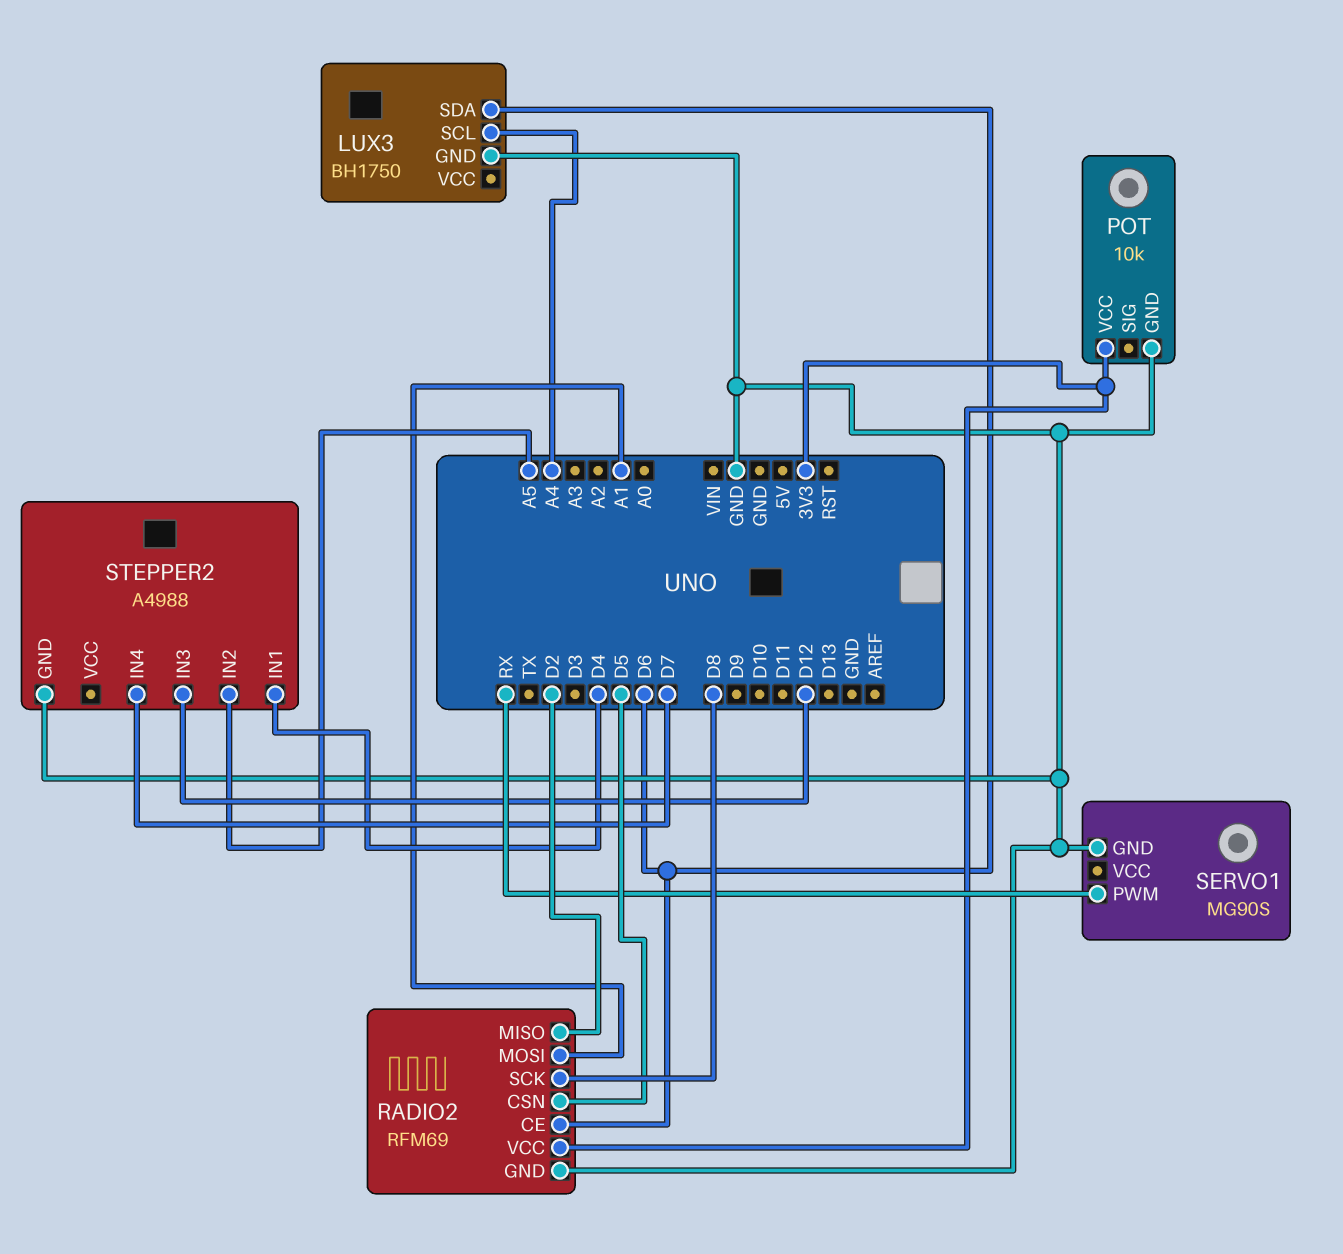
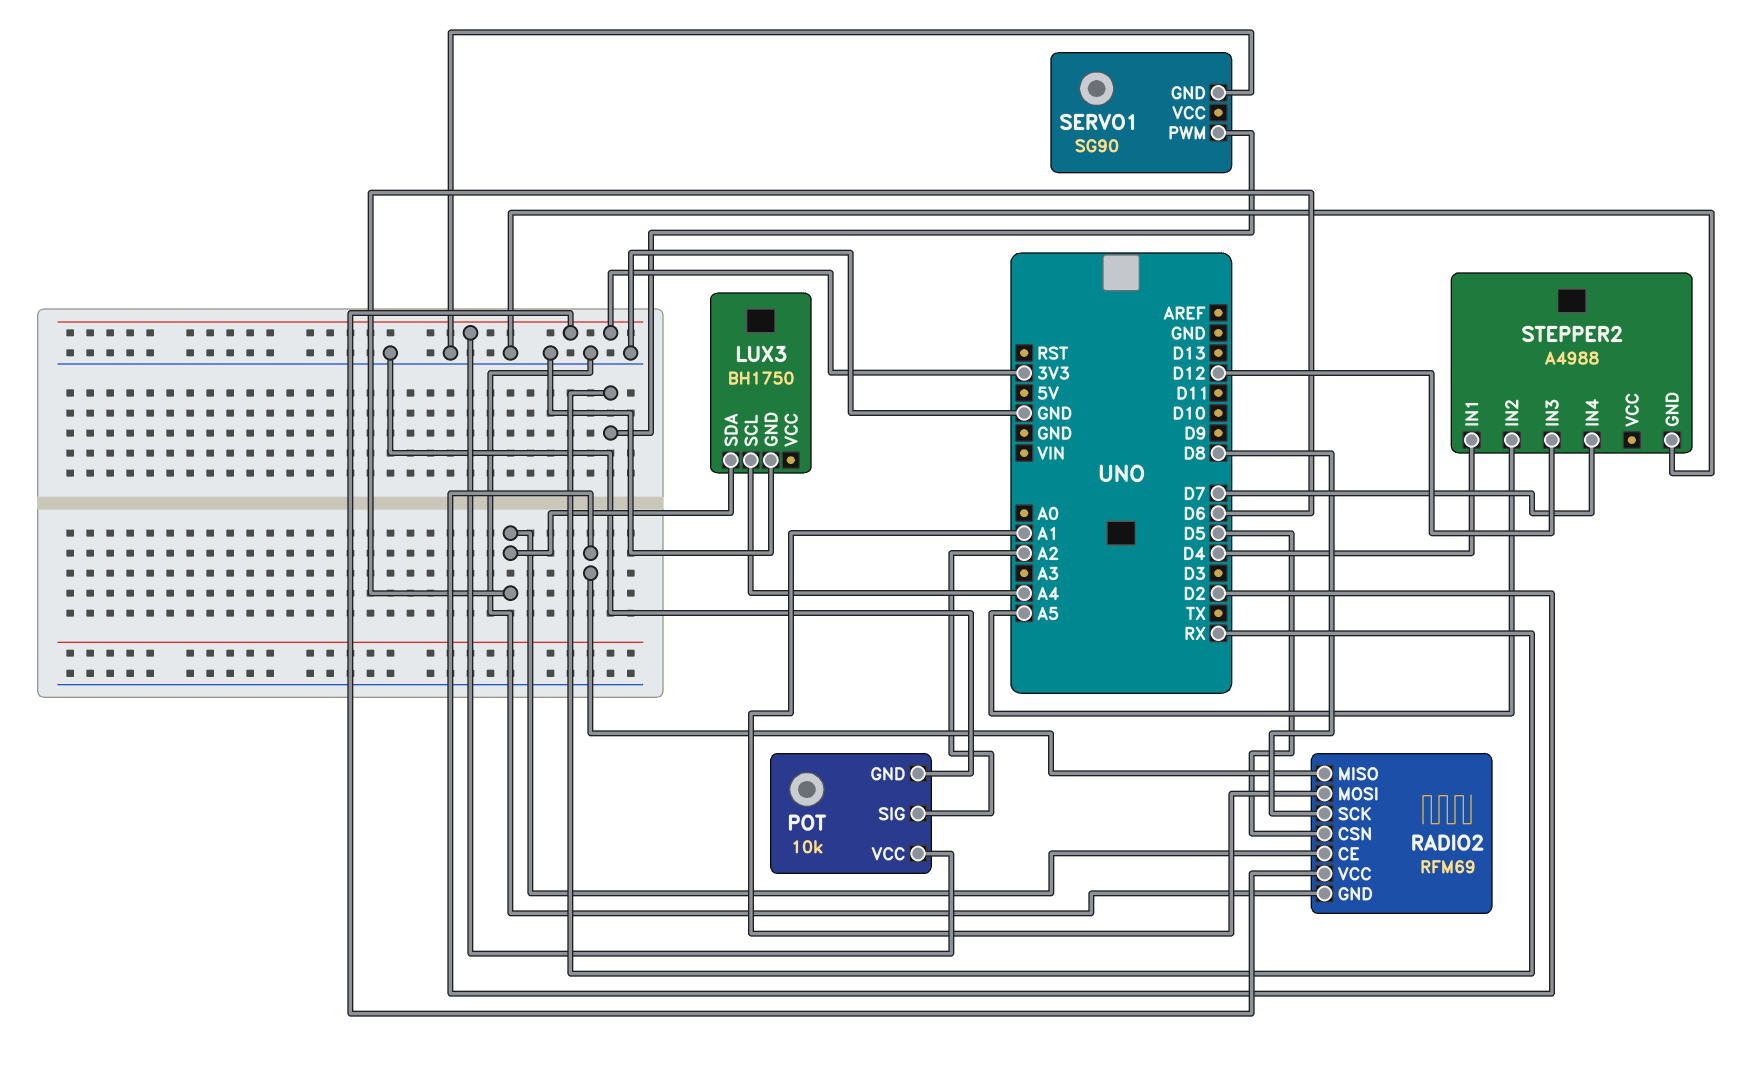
POT pin SIG: none -> A2
SERVO1: MG90S -> SG90

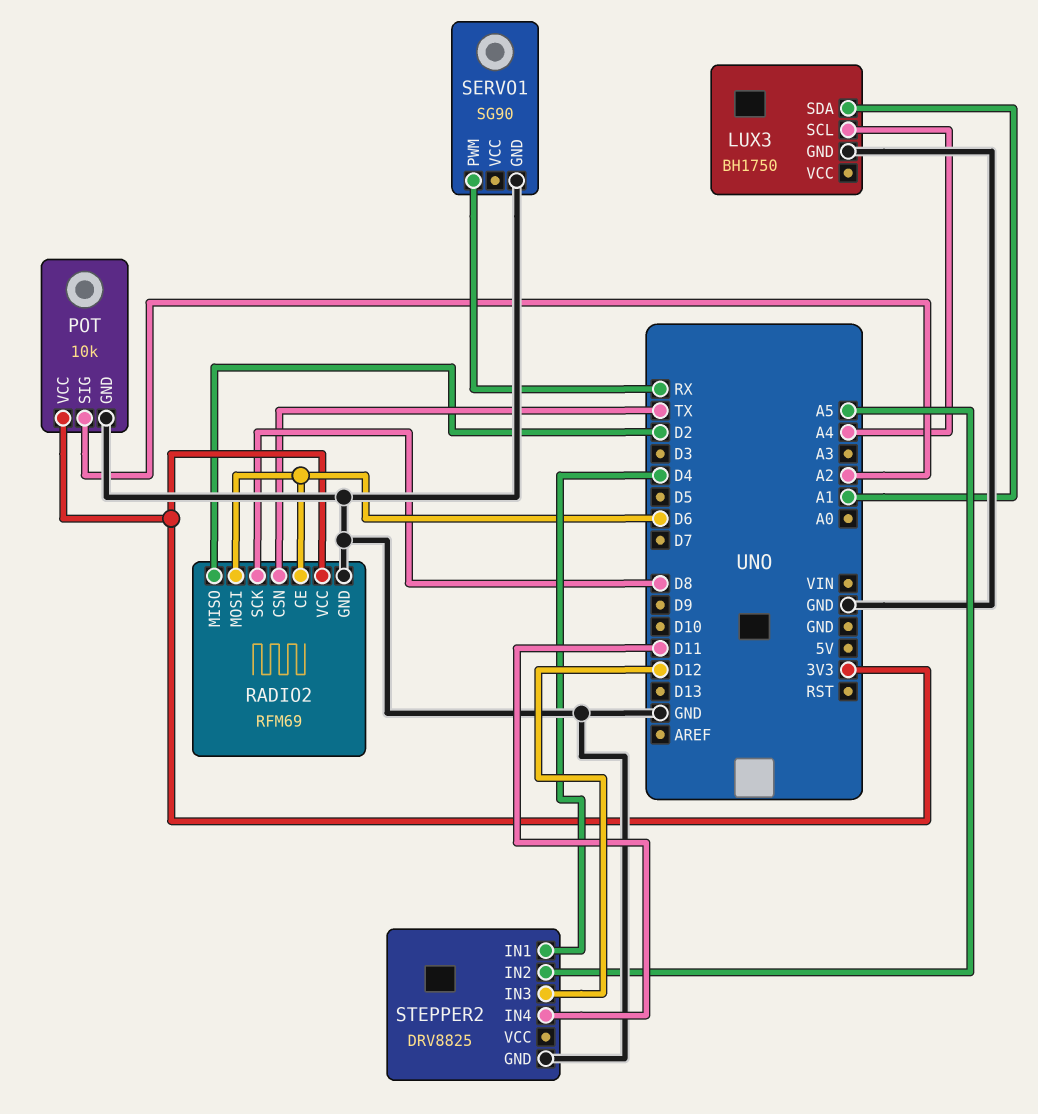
LUX3 pin SDA: D6 -> A1
RADIO2 pin CSN: D5 -> TX
RADIO2 pin MOSI: A1 -> D6
STEPPER2: A4988 -> DRV8825
STEPPER2 pin IN4: D7 -> D11

